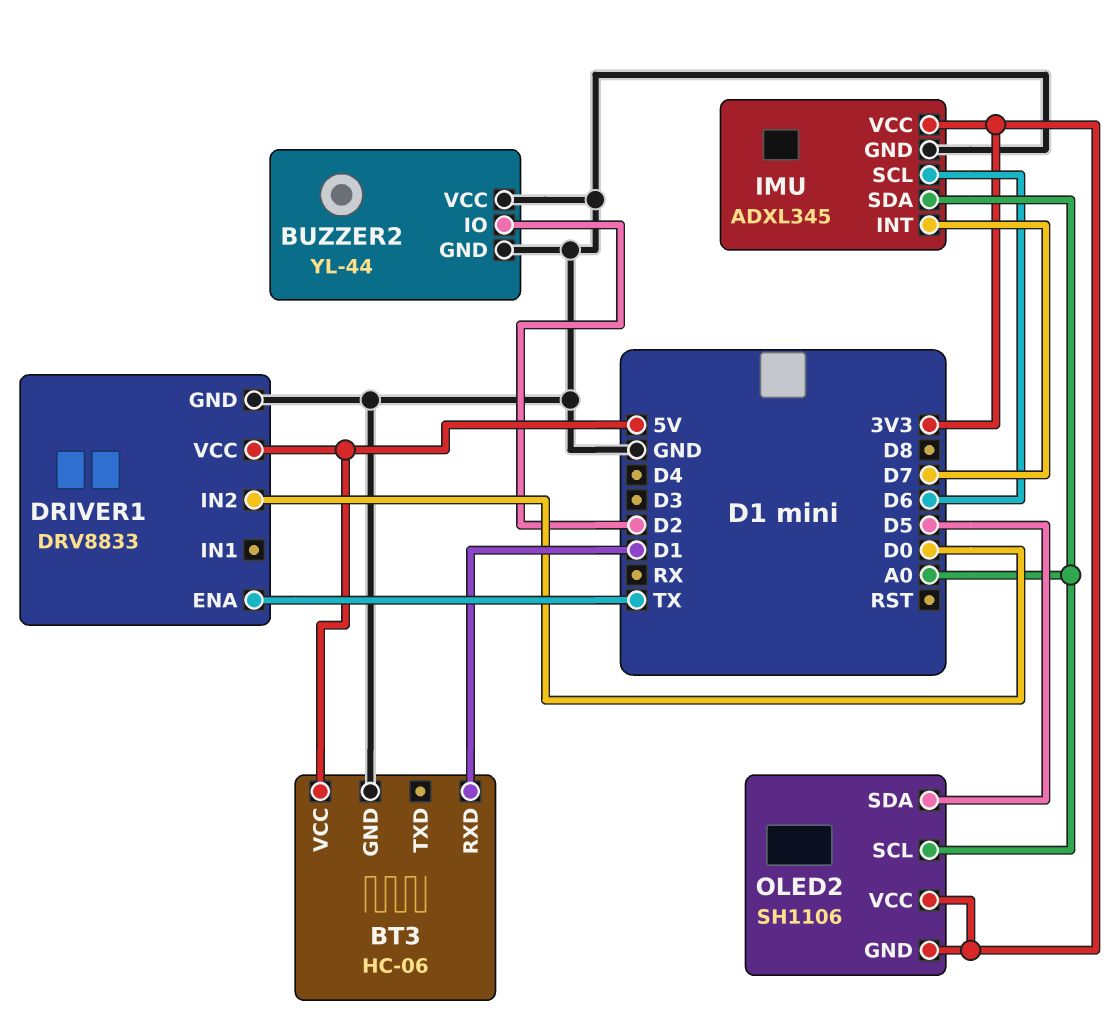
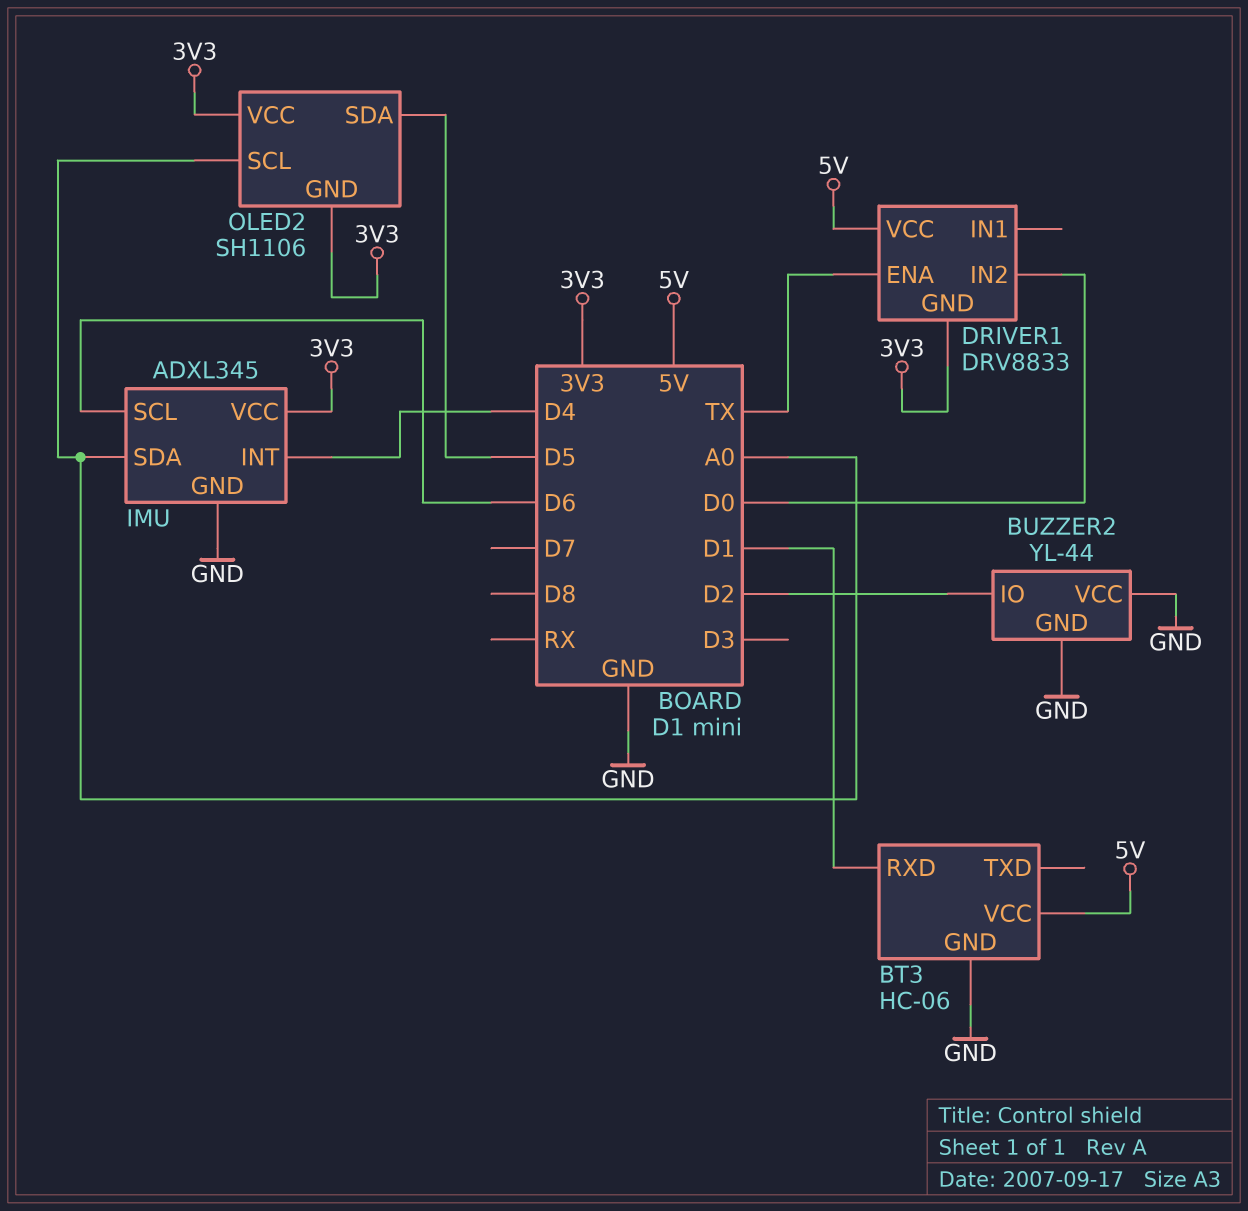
DRIVER1 pin GND: GND -> 3V3
IMU pin INT: D7 -> D4

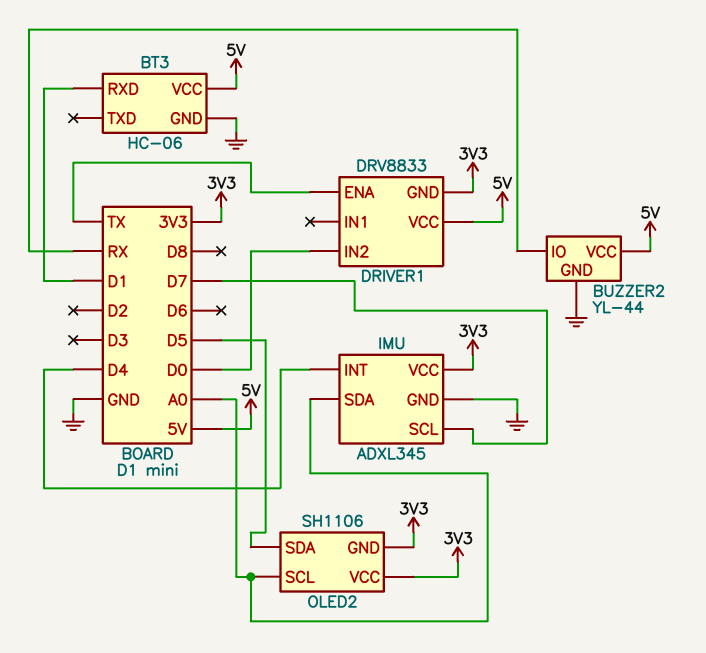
BUZZER2 pin IO: D2 -> RX
BUZZER2 pin VCC: GND -> 5V
IMU pin SCL: D6 -> D7

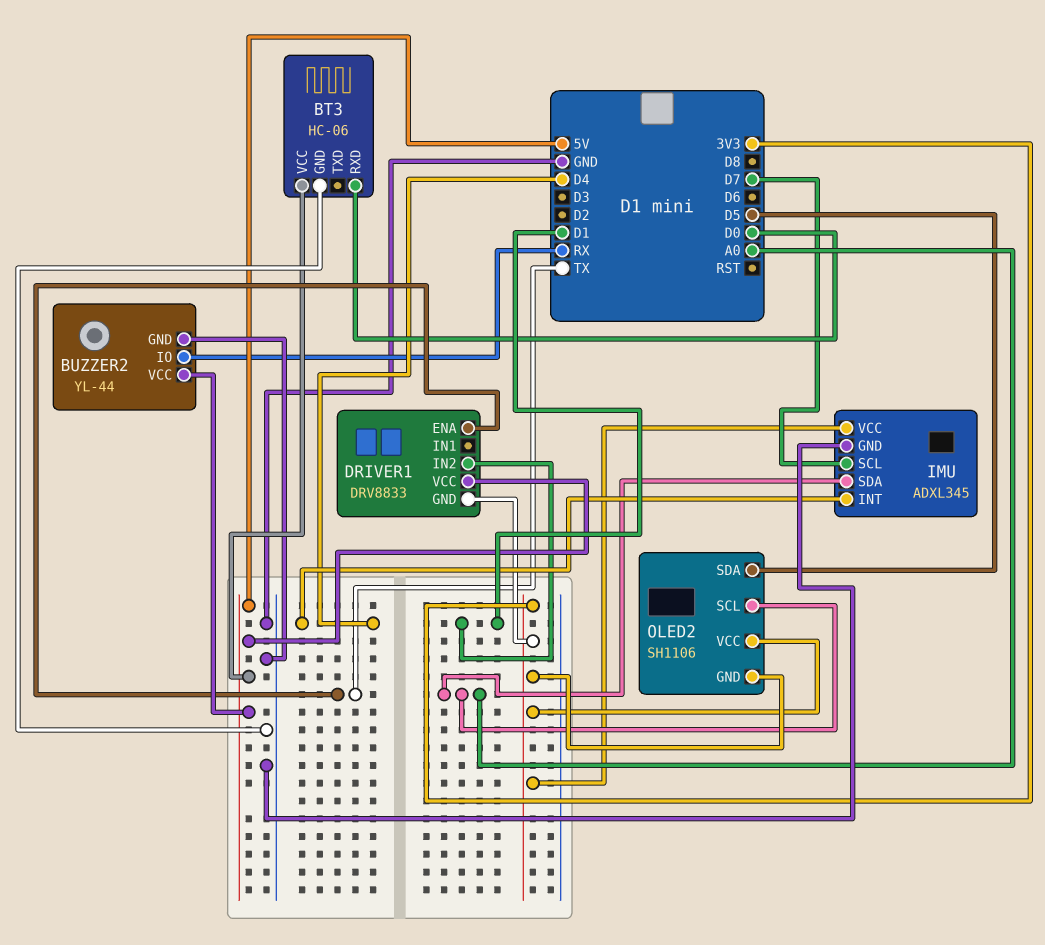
BT3 pin RXD: D1 -> D0
DRIVER1 pin IN2: D0 -> D1

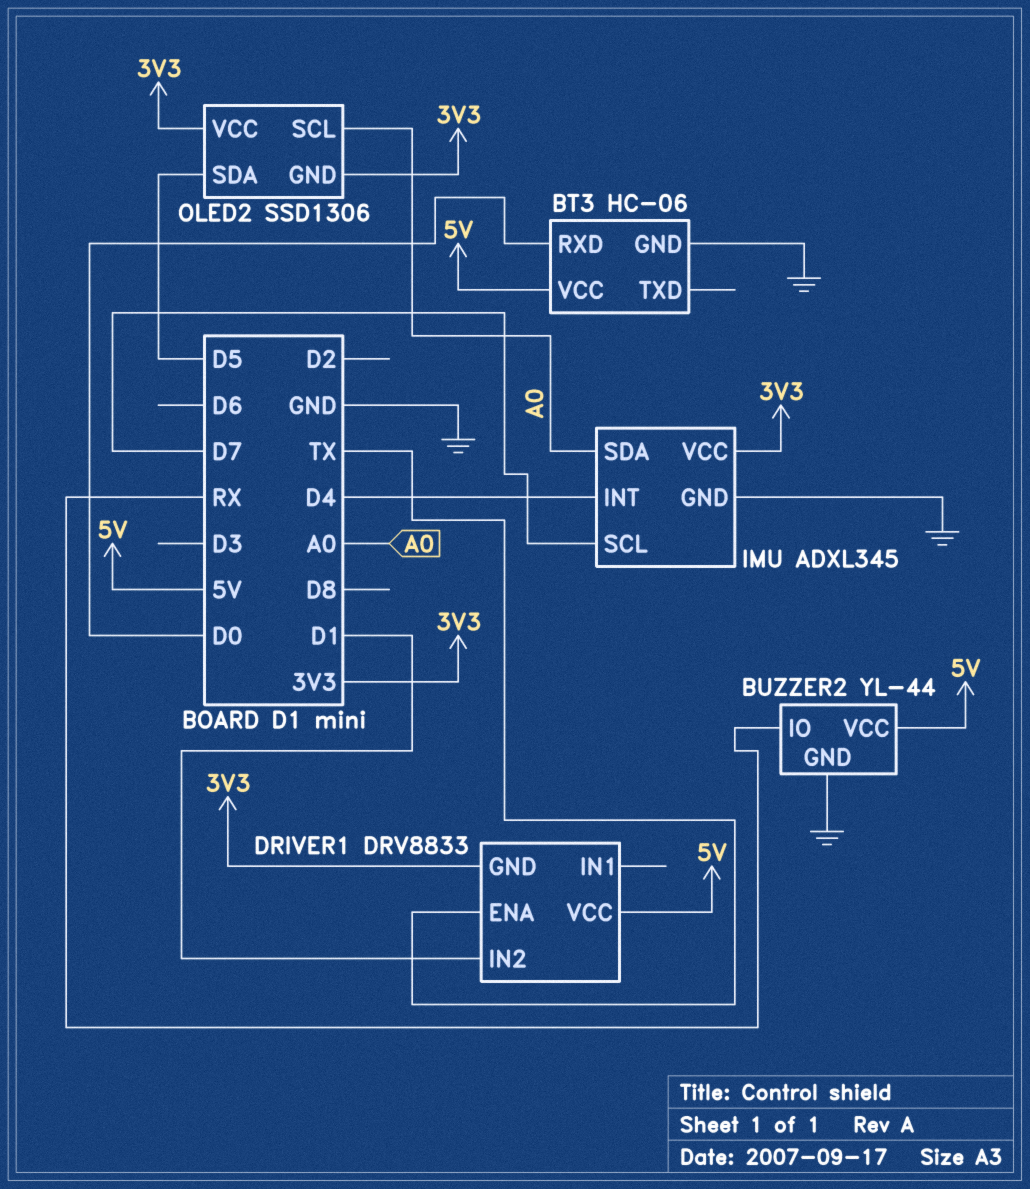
OLED2: SH1106 -> SSD1306

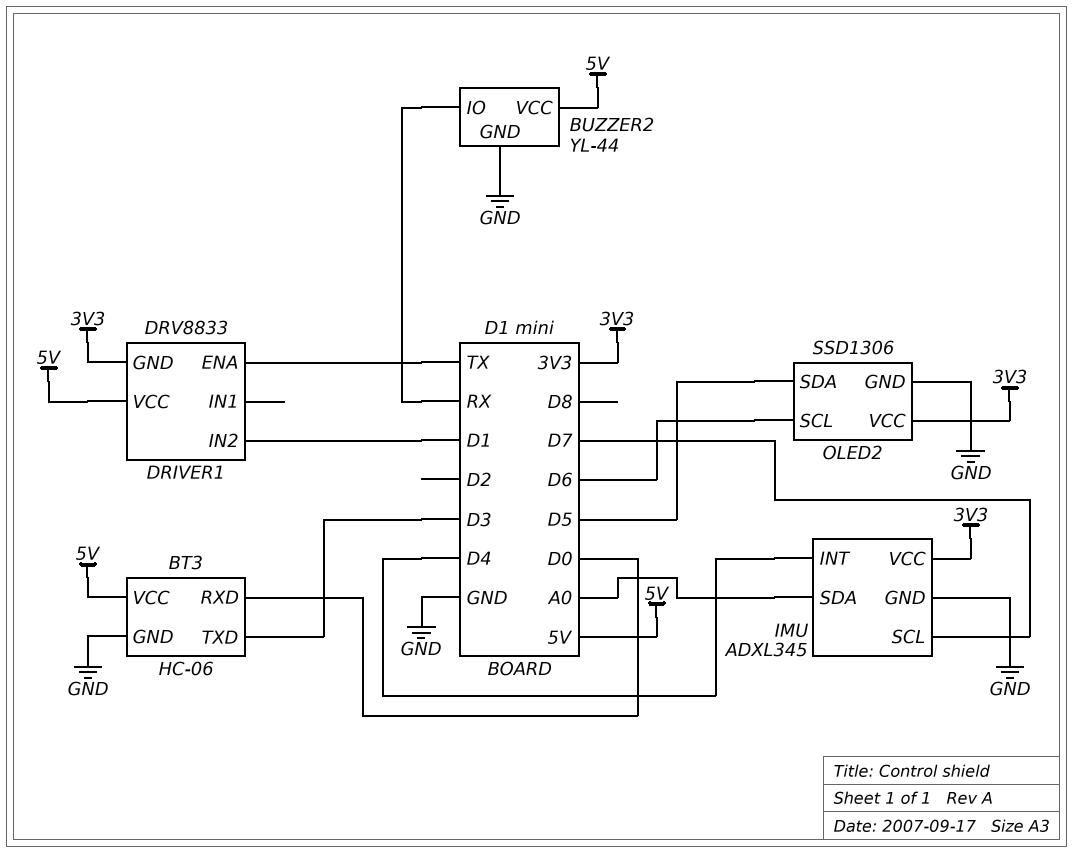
BT3 pin TXD: none -> D3
OLED2 pin GND: 3V3 -> GND
OLED2 pin SCL: A0 -> D6

